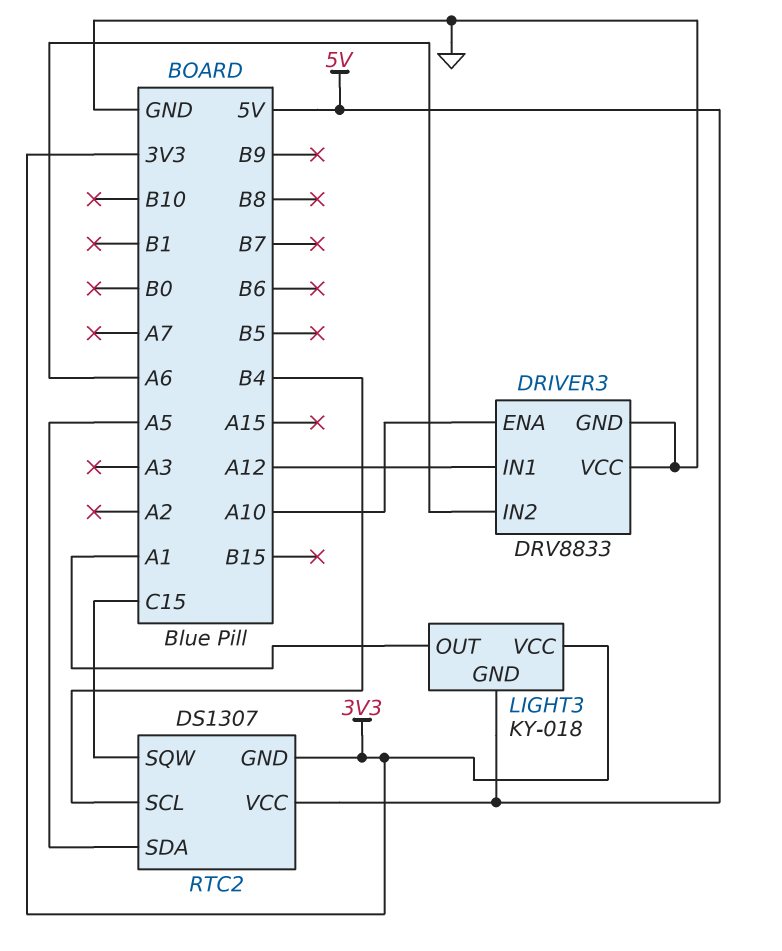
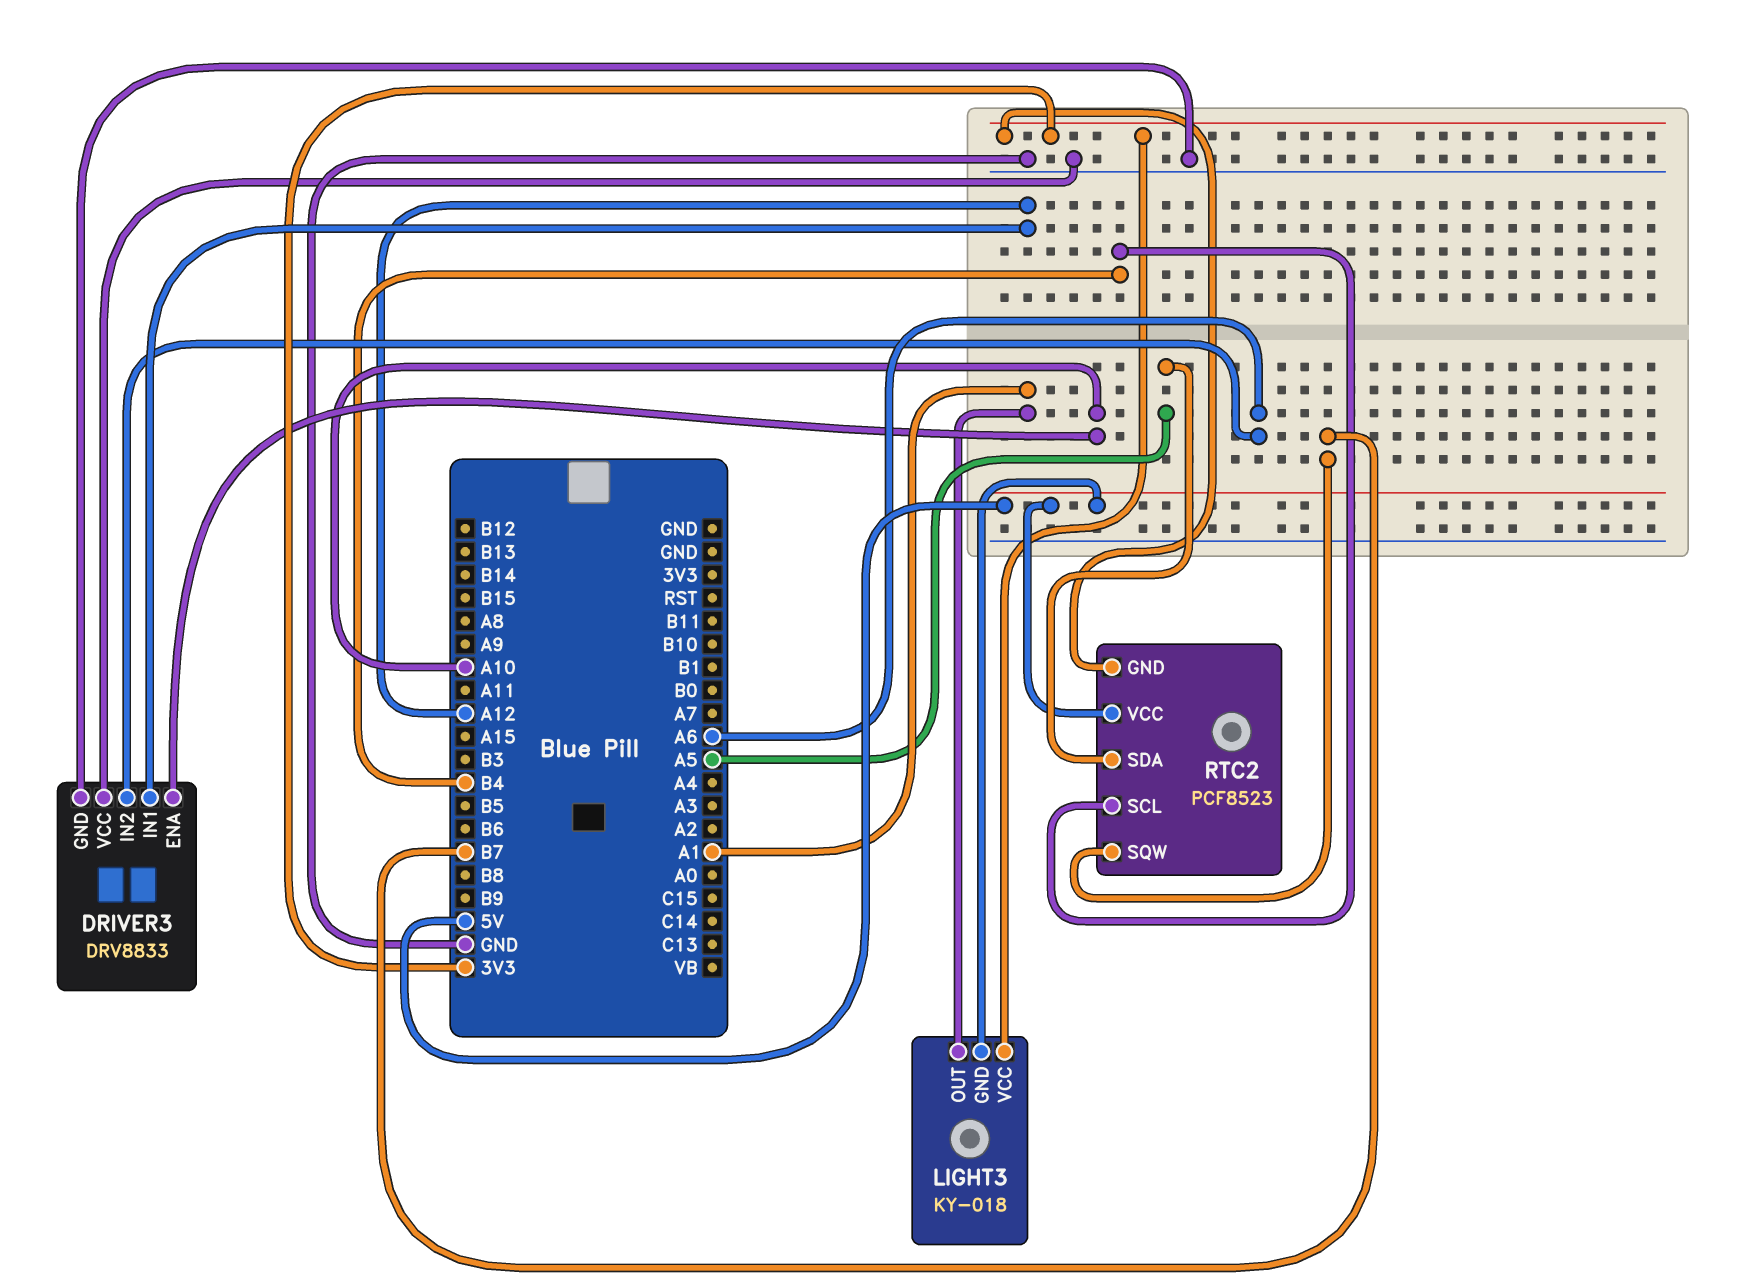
RTC2: DS1307 -> PCF8523
RTC2 pin SQW: C15 -> B7

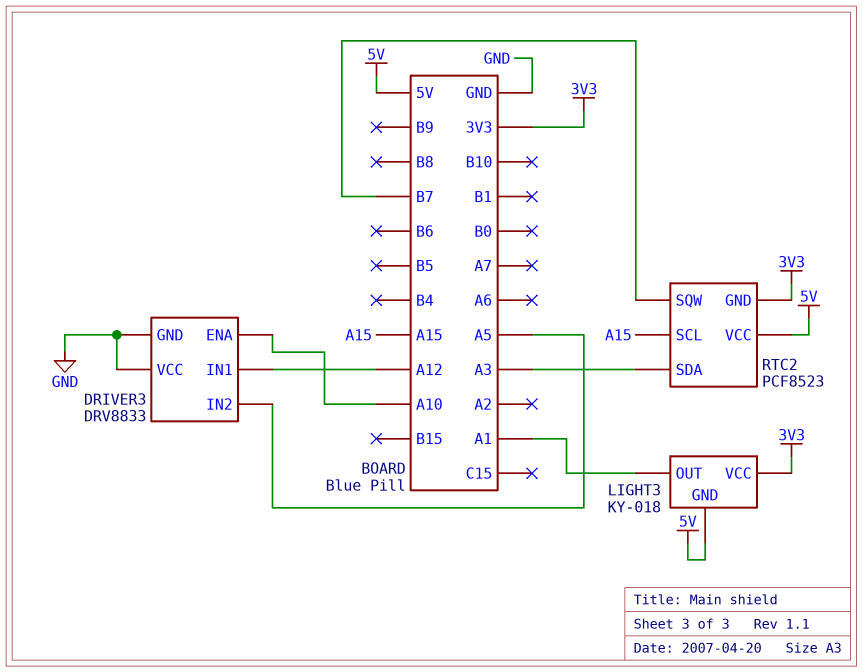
DRIVER3 pin IN2: A6 -> A5
RTC2 pin SCL: B4 -> A15
RTC2 pin SDA: A5 -> A3

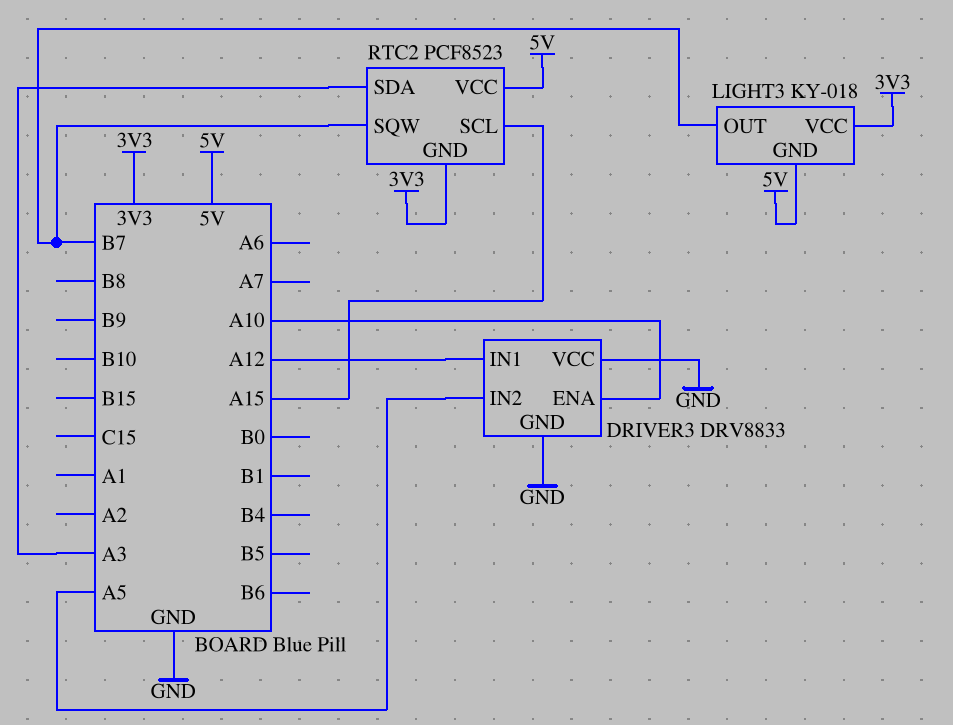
LIGHT3 pin OUT: A1 -> B7

